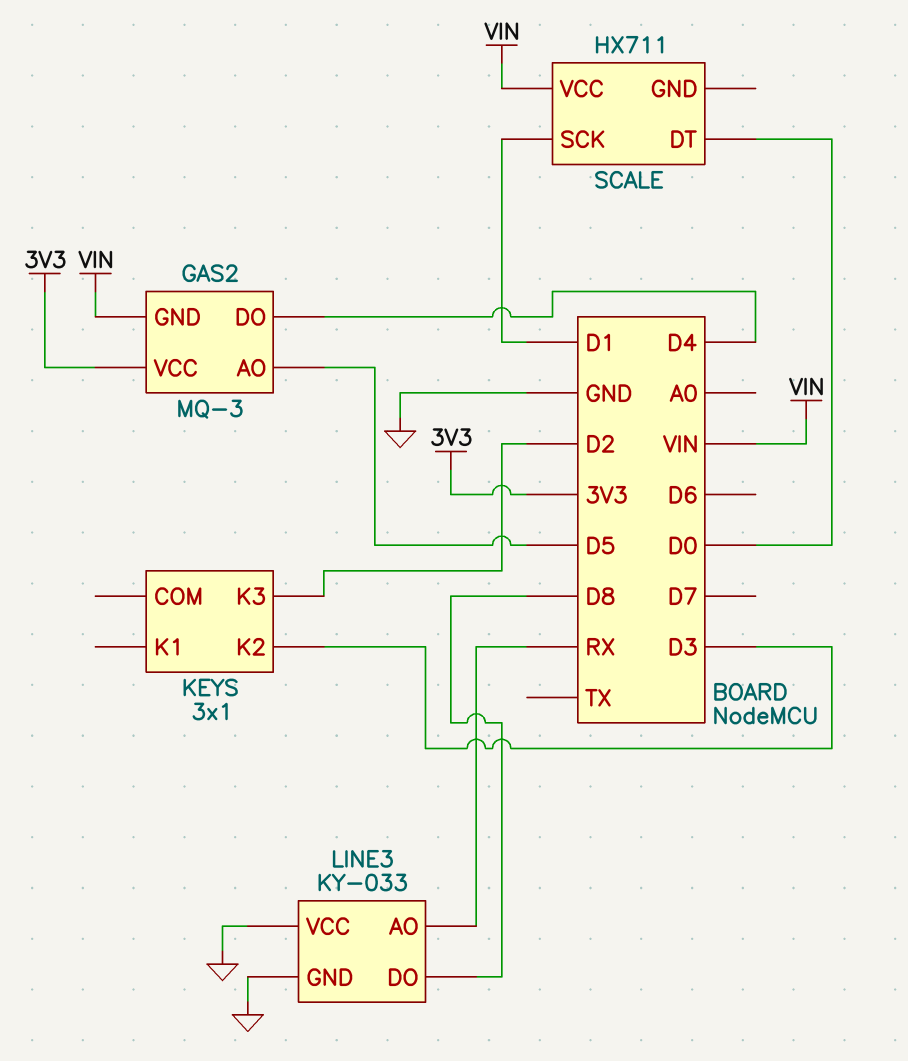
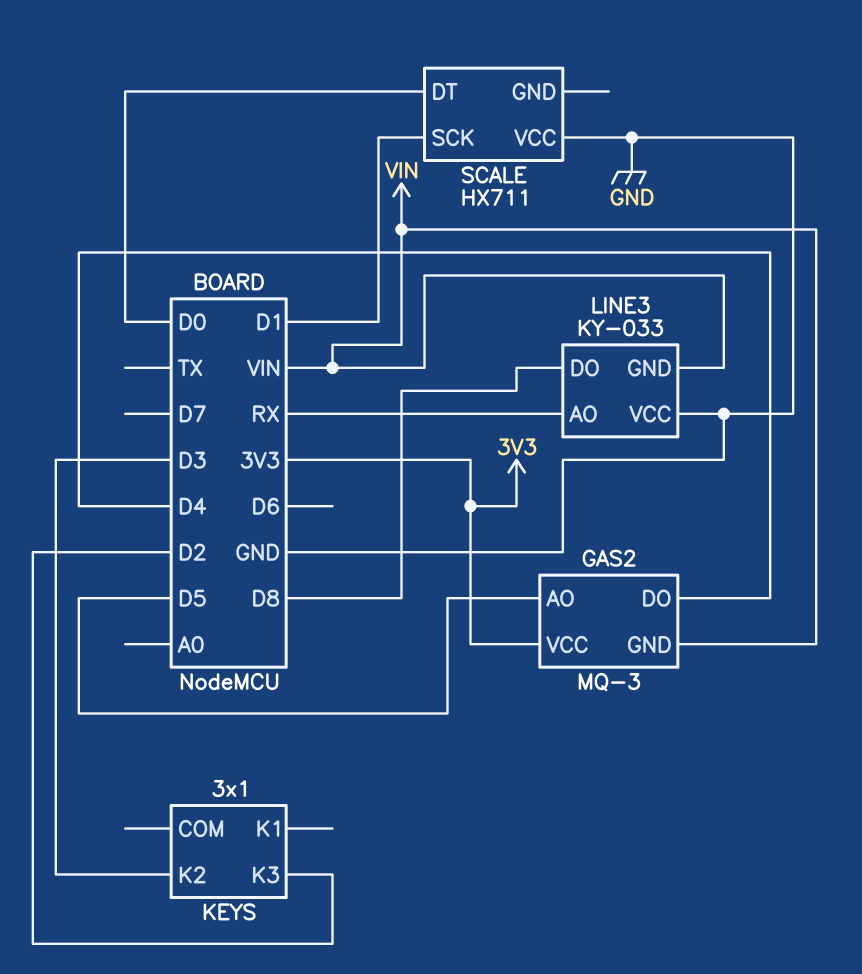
LINE3 pin GND: GND -> VIN
SCALE pin VCC: VIN -> GND

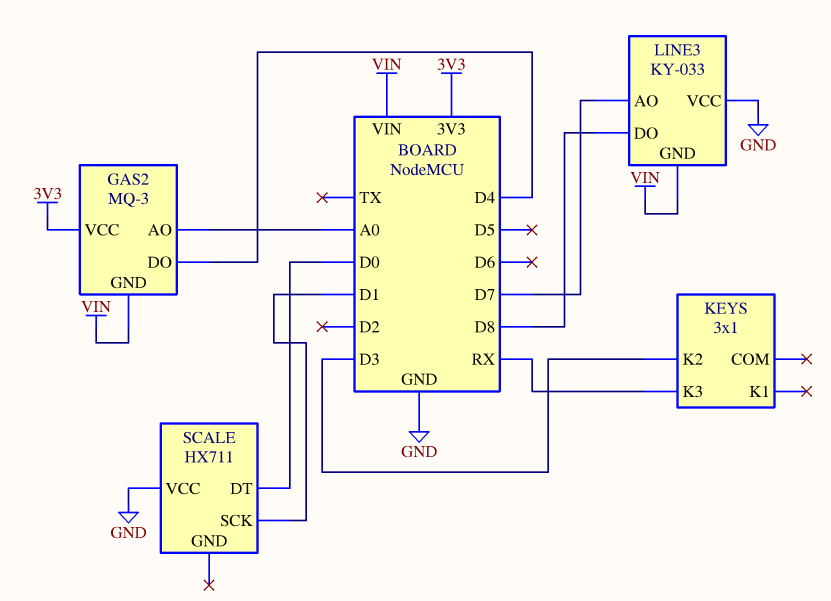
GAS2 pin AO: D5 -> A0
KEYS pin K3: D2 -> RX
LINE3 pin AO: RX -> D7

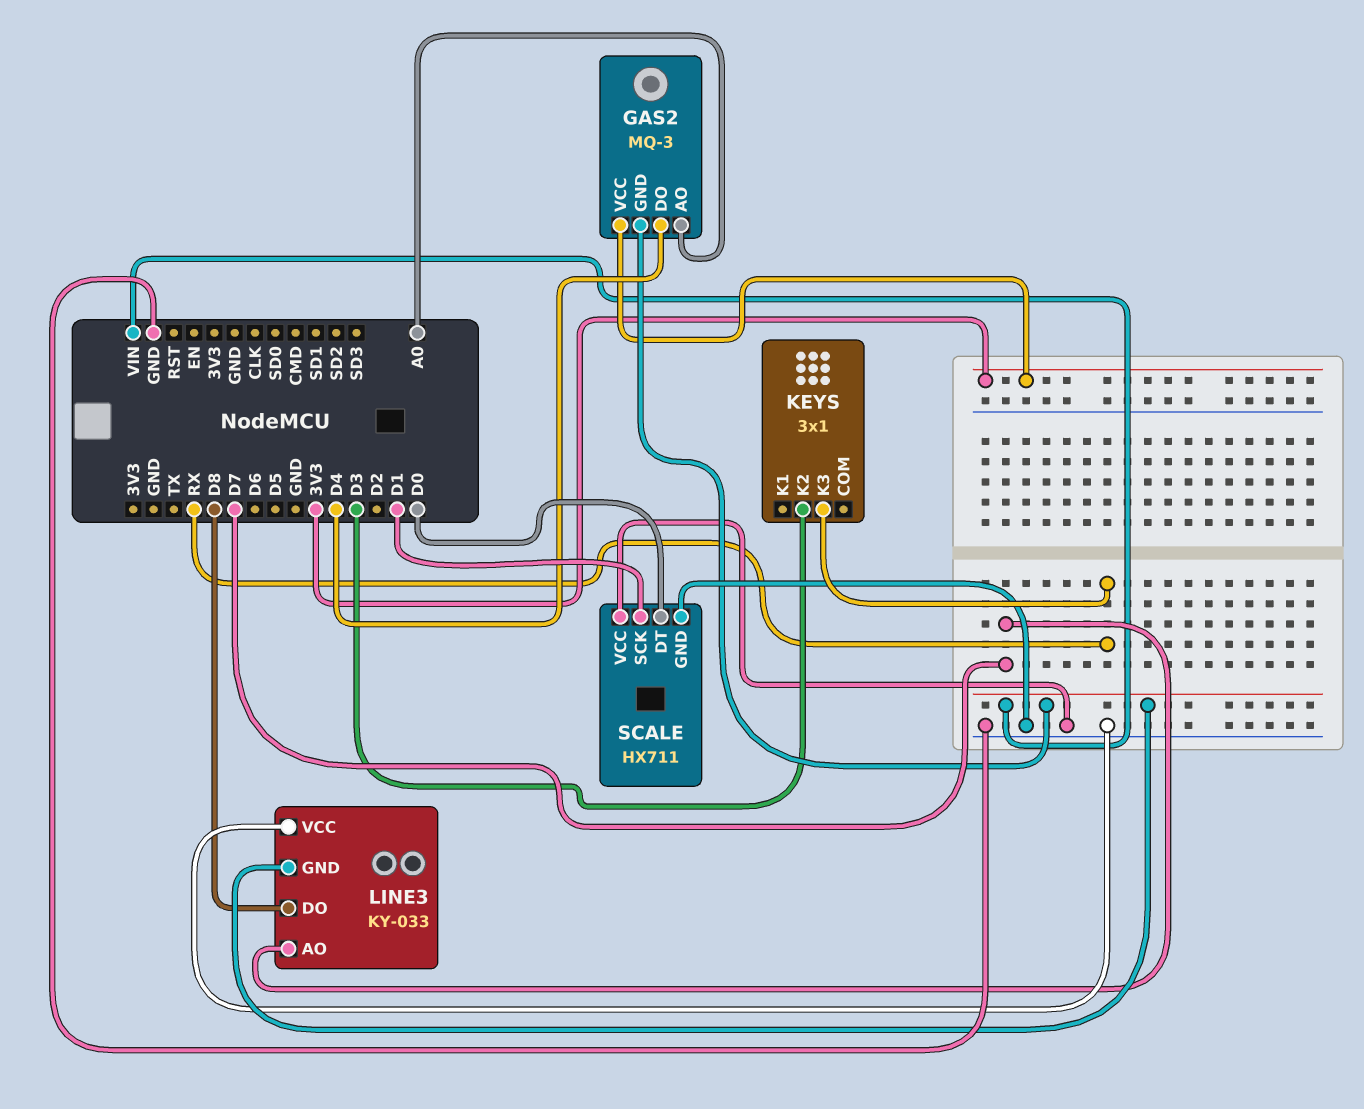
SCALE pin GND: none -> GND

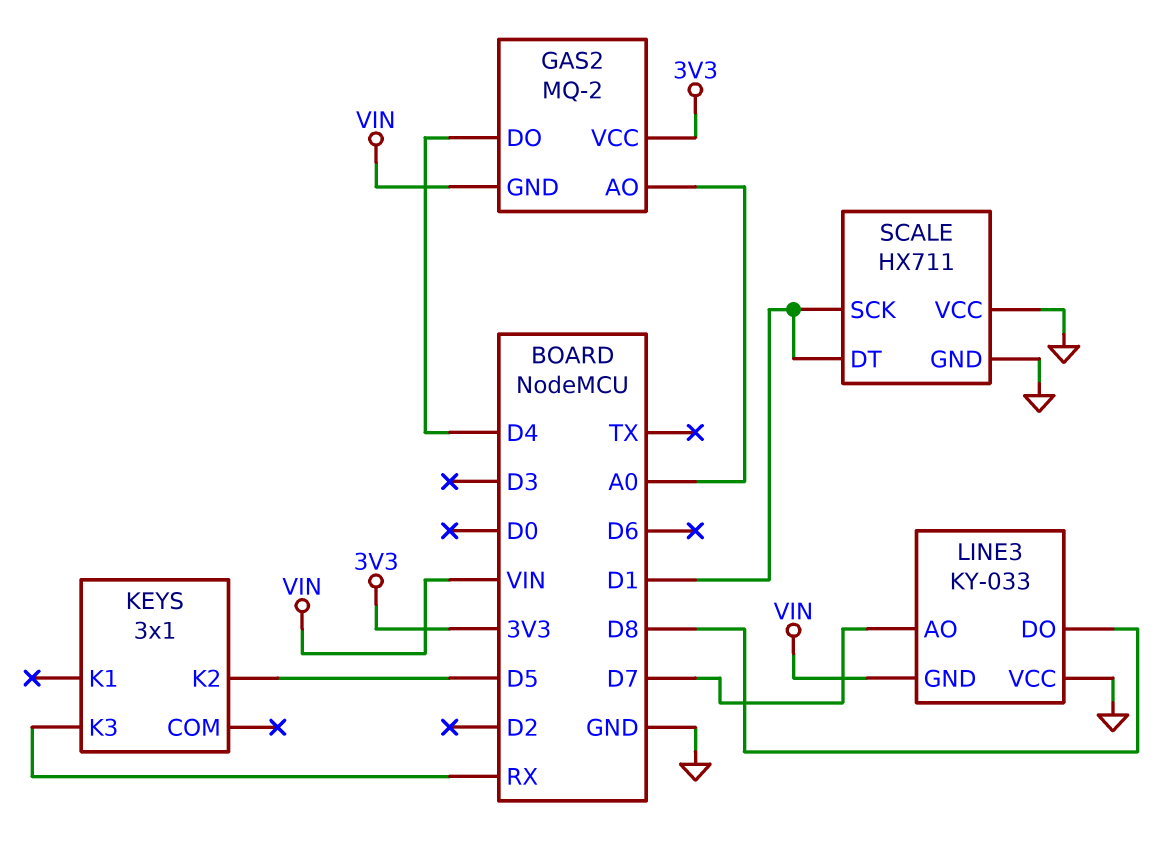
GAS2: MQ-3 -> MQ-2
KEYS pin K2: D3 -> D5
SCALE pin DT: D0 -> D1

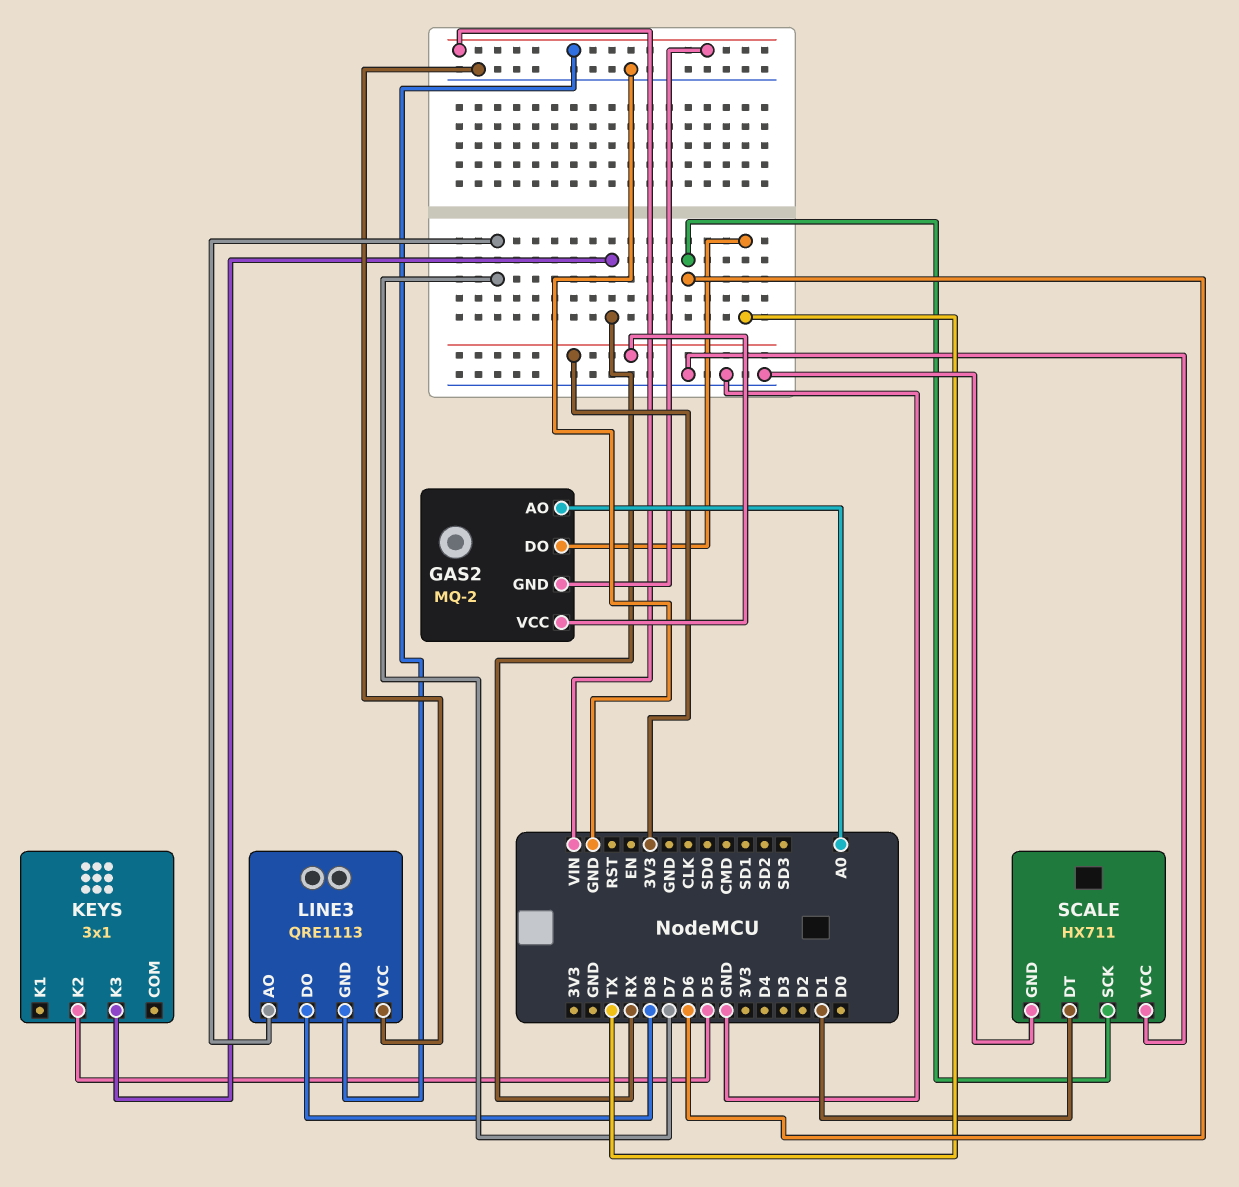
GAS2 pin DO: D4 -> TX
LINE3: KY-033 -> QRE1113
SCALE pin SCK: D1 -> D6

